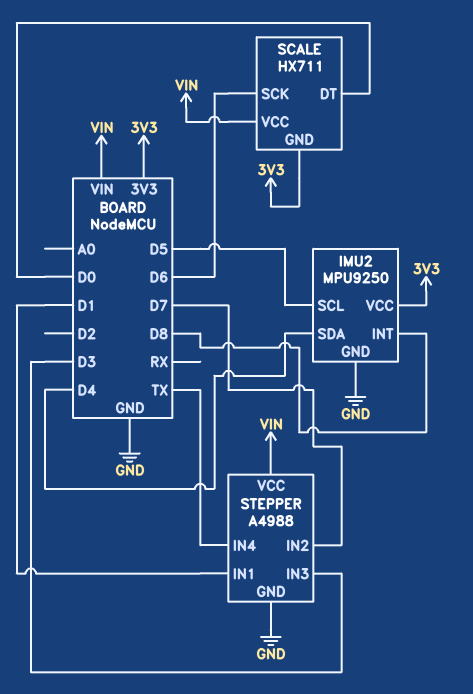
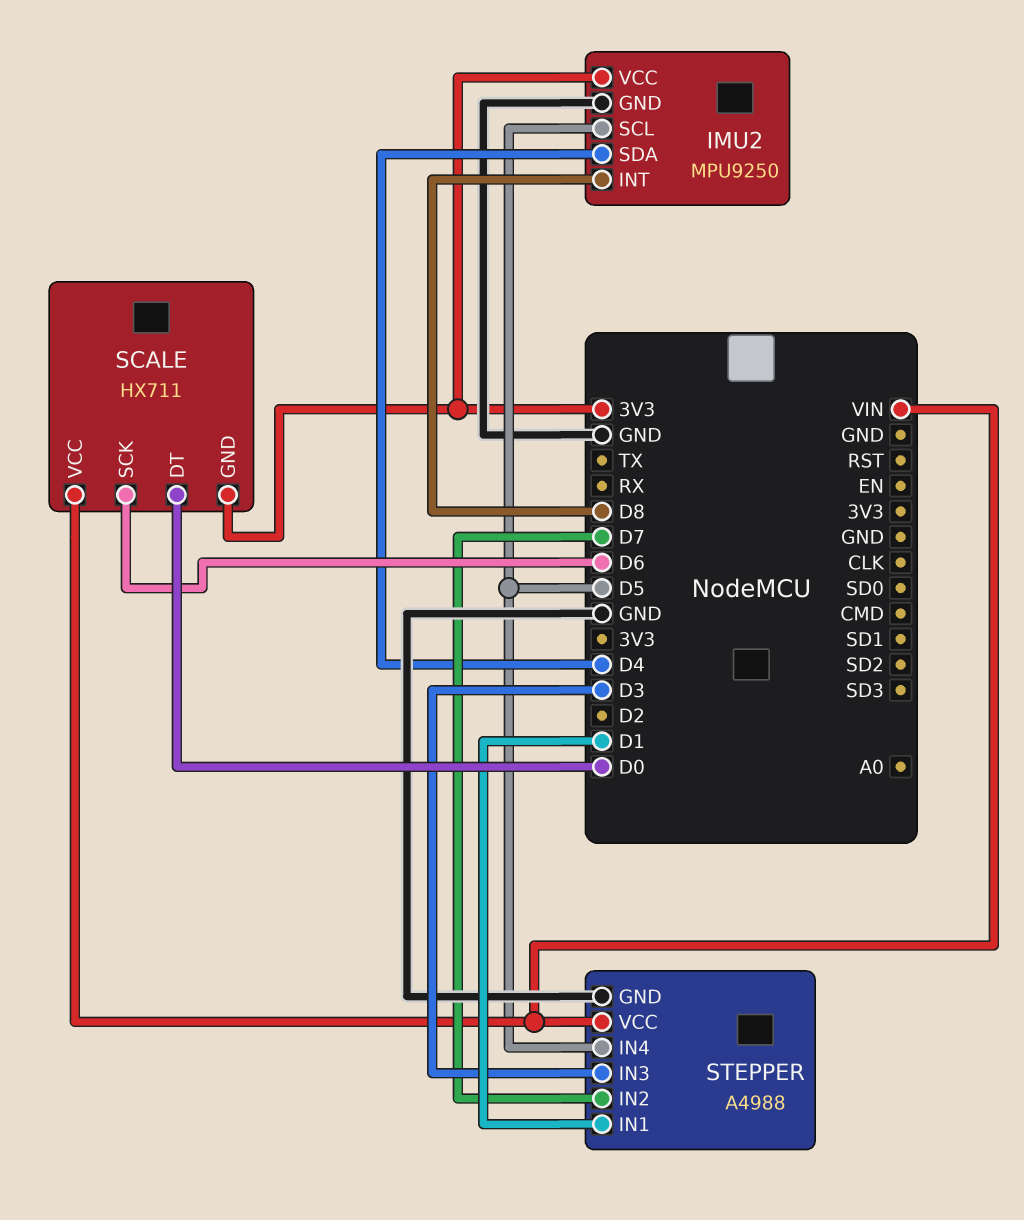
STEPPER pin IN4: TX -> D5

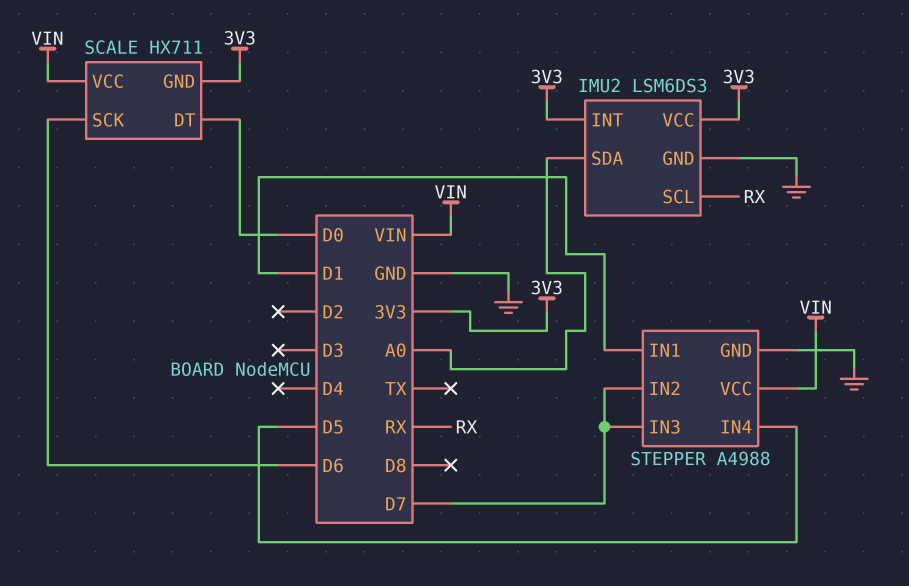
IMU2: MPU9250 -> LSM6DS3
IMU2 pin INT: D8 -> 3V3
IMU2 pin SCL: D5 -> RX
IMU2 pin SDA: D4 -> A0
STEPPER pin IN3: D3 -> D7

